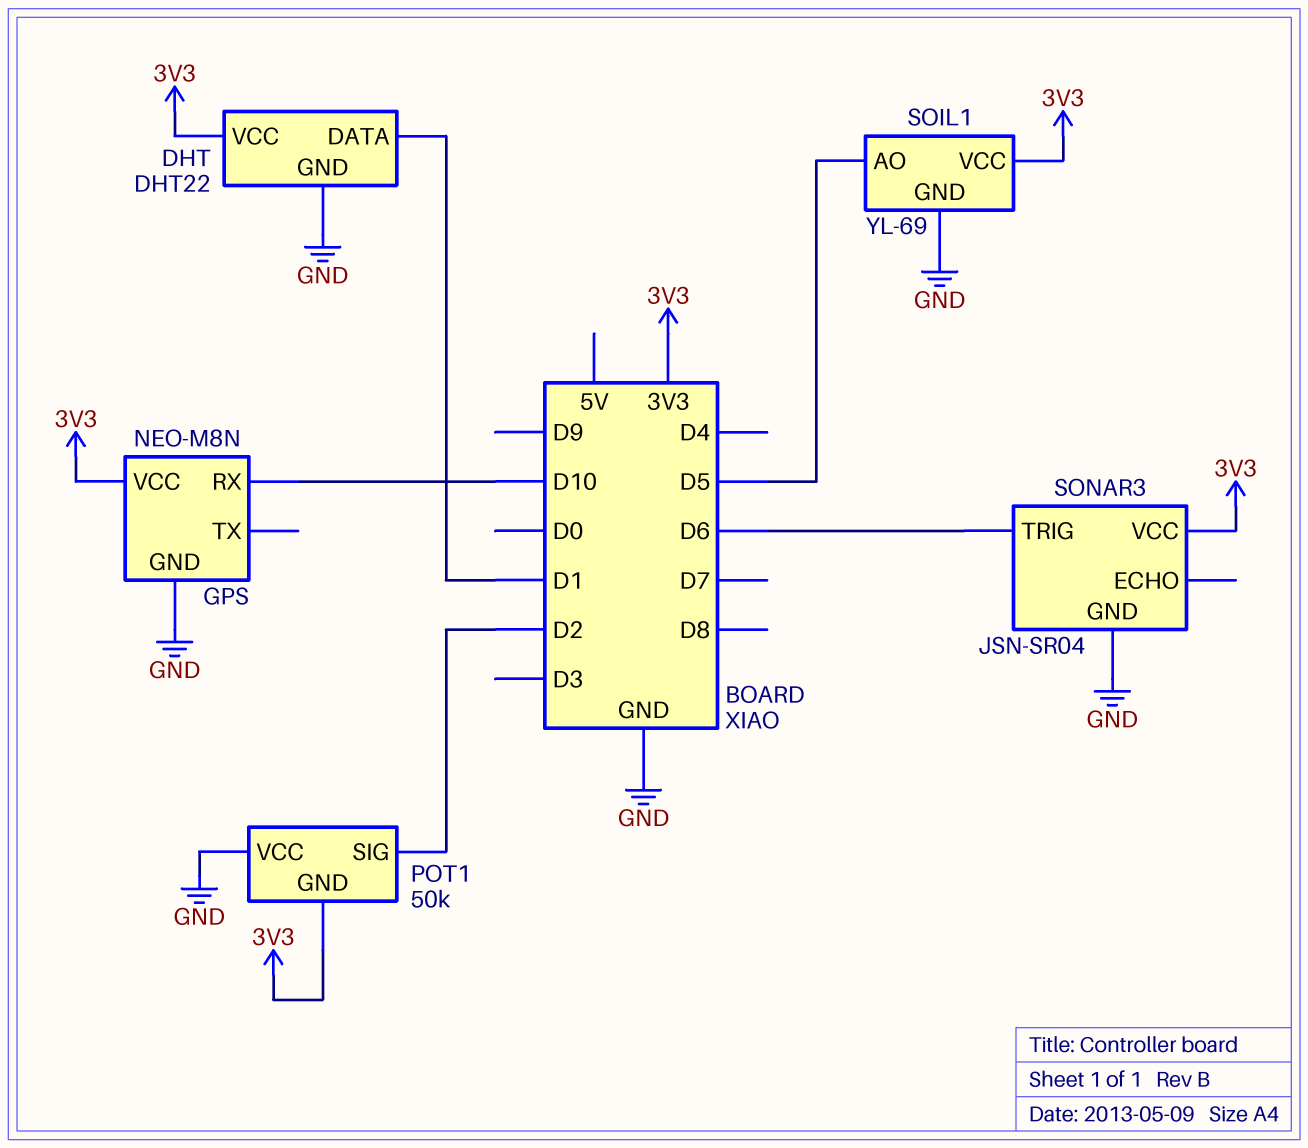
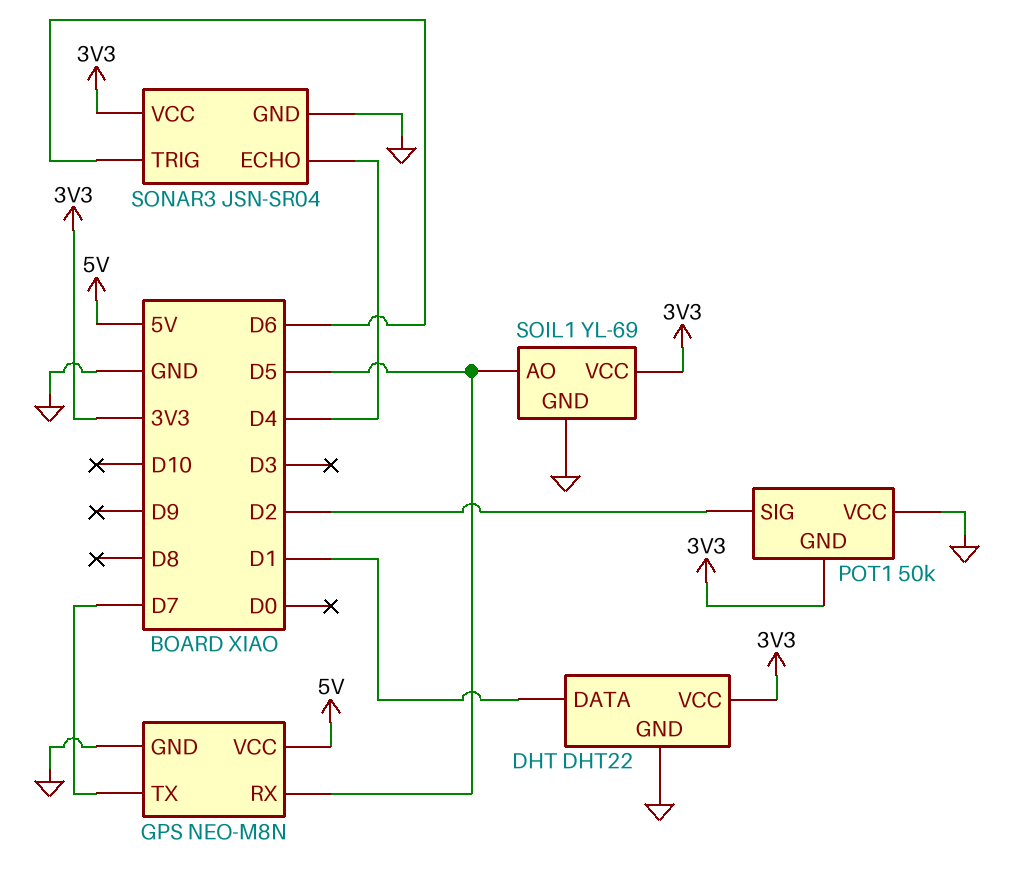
GPS pin RX: D10 -> D5
GPS pin TX: none -> D7
GPS pin VCC: 3V3 -> 5V
SONAR3 pin ECHO: none -> D4

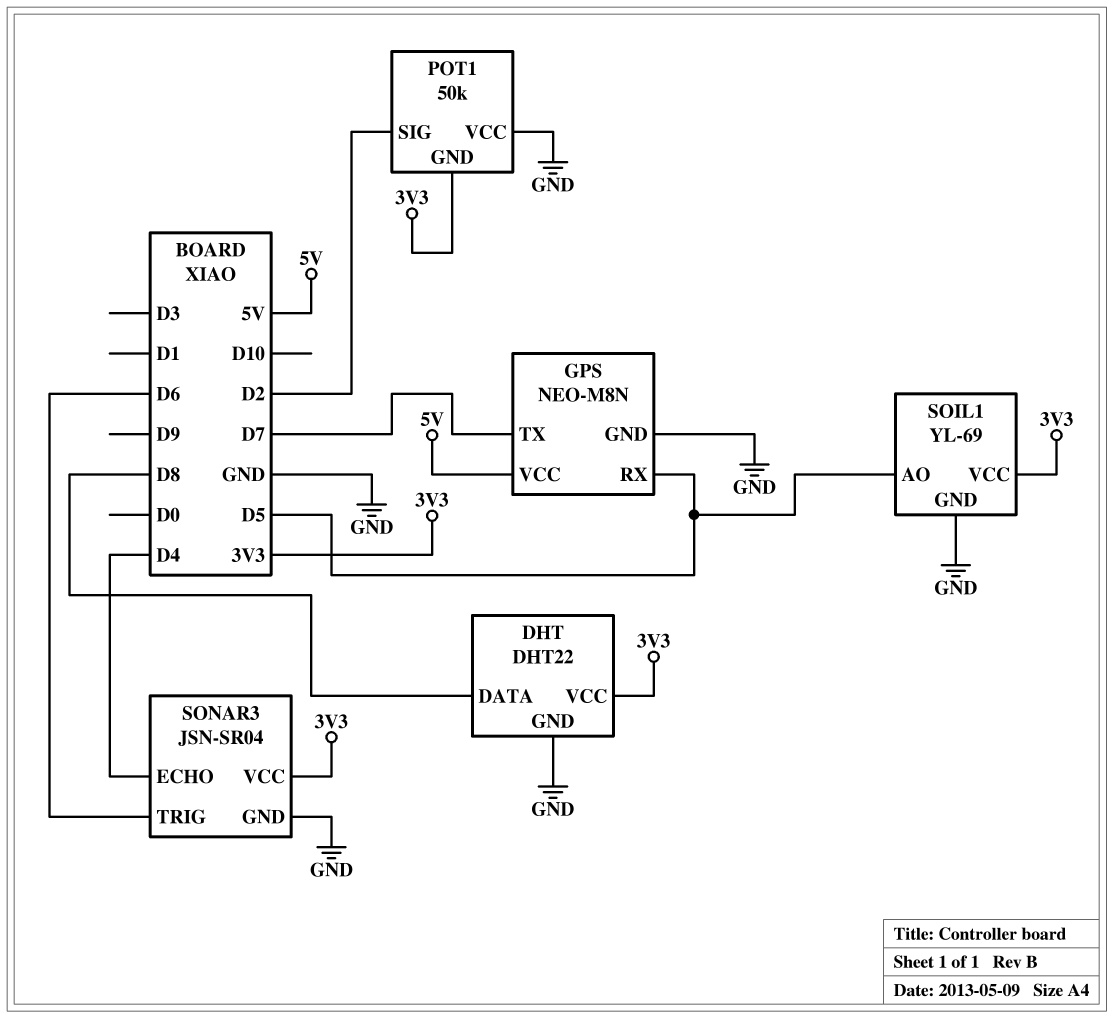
DHT pin DATA: D1 -> D8

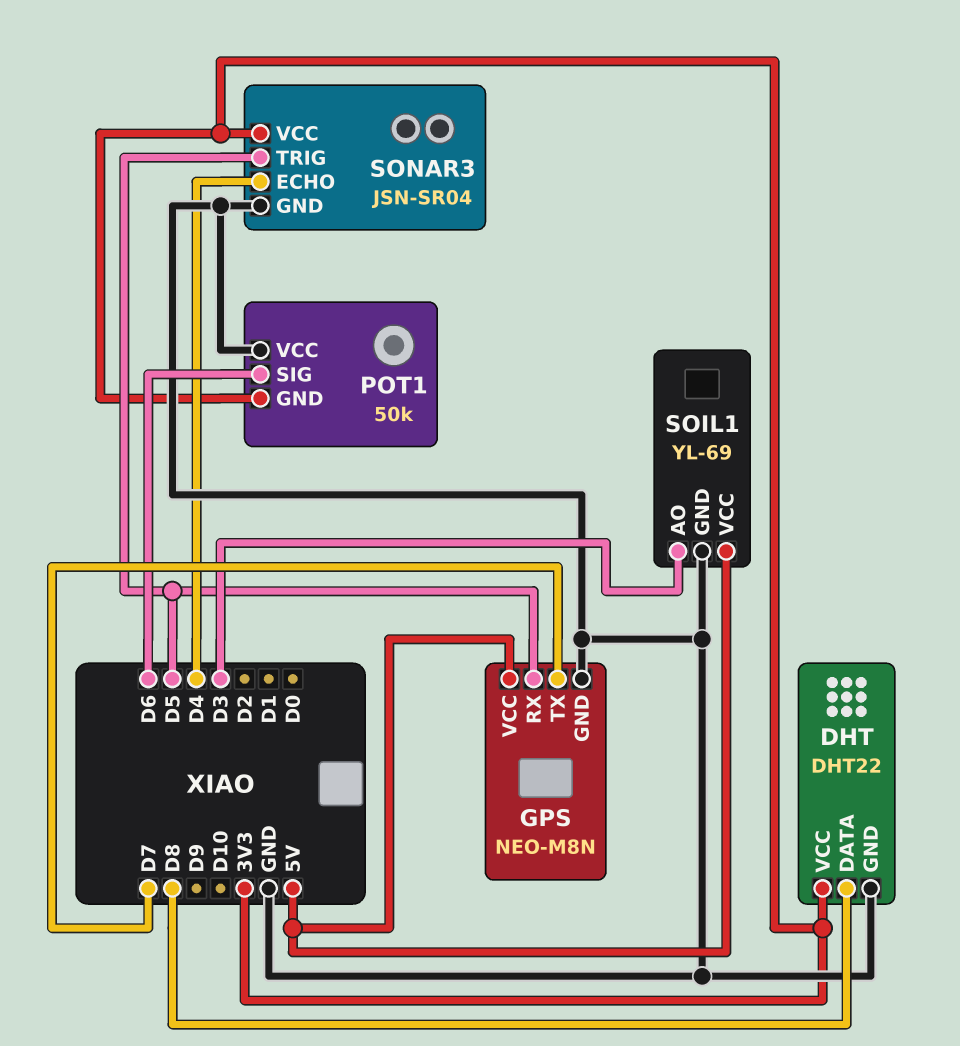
POT1 pin SIG: D2 -> D6
SOIL1 pin AO: D5 -> D3
SOIL1 pin VCC: 3V3 -> 5V
SONAR3 pin TRIG: D6 -> D5

